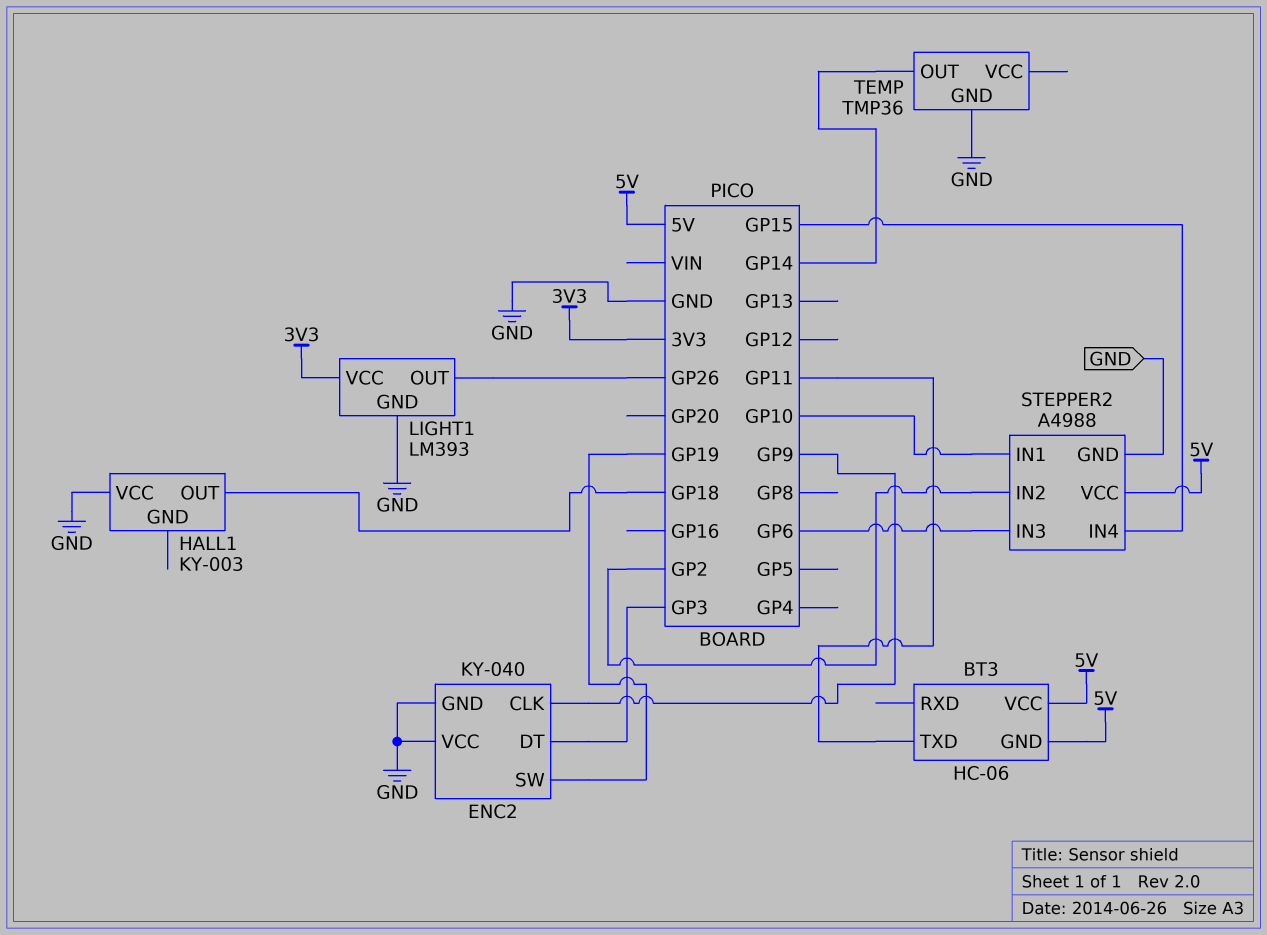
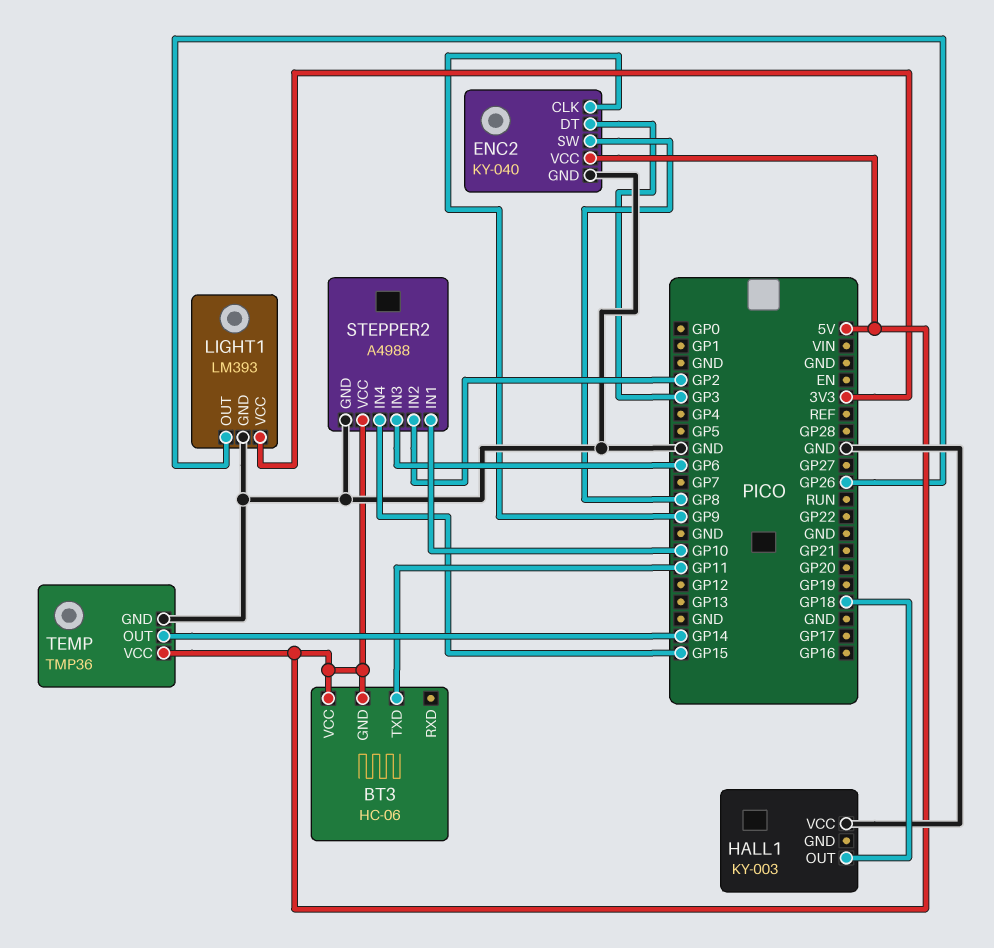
ENC2 pin SW: GP19 -> GP8
ENC2 pin VCC: GND -> 5V
TEMP pin VCC: none -> 5V

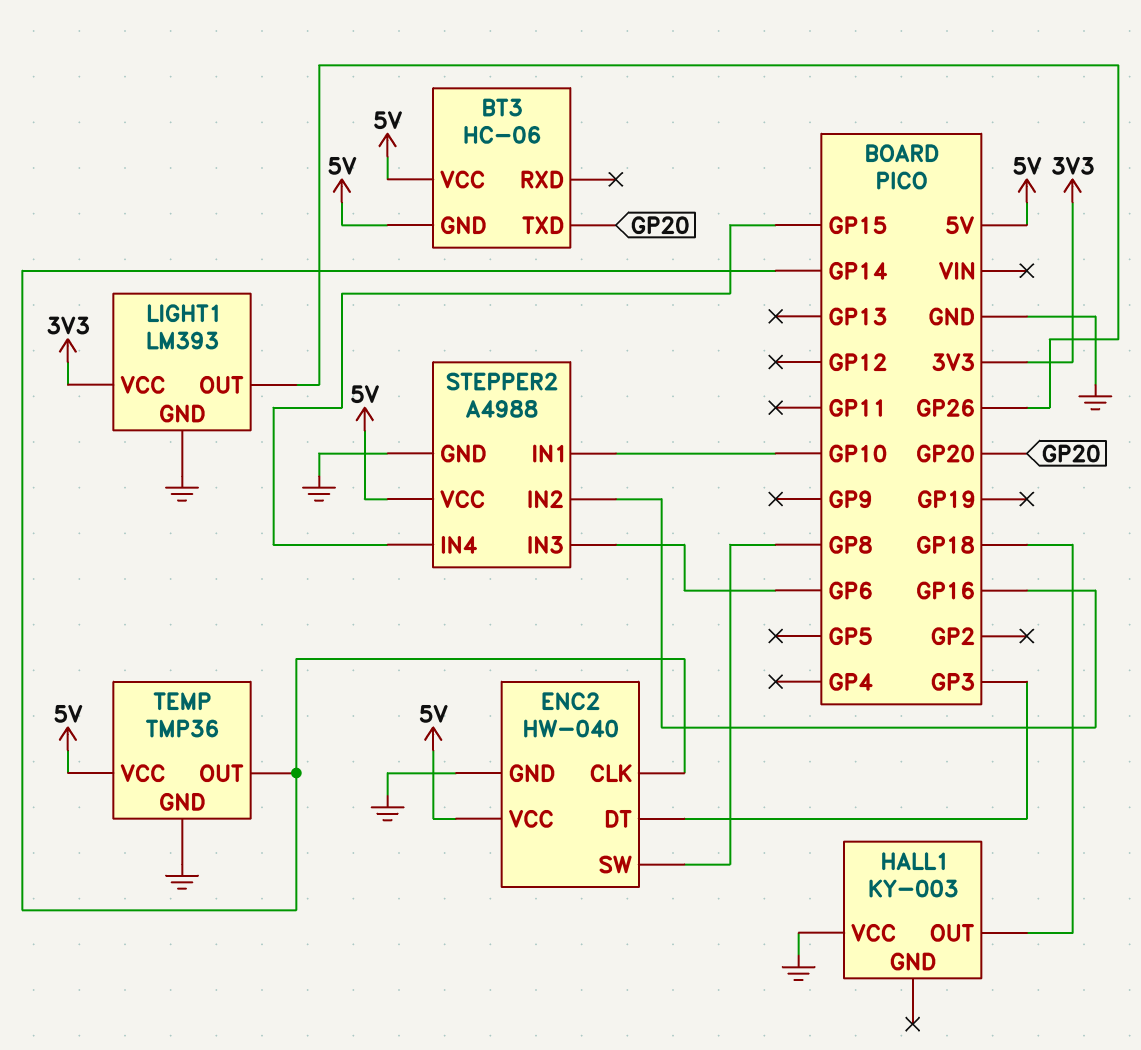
BT3 pin TXD: GP11 -> GP20
ENC2: KY-040 -> HW-040
ENC2 pin CLK: GP9 -> GP14
STEPPER2 pin IN2: GP2 -> GP16

